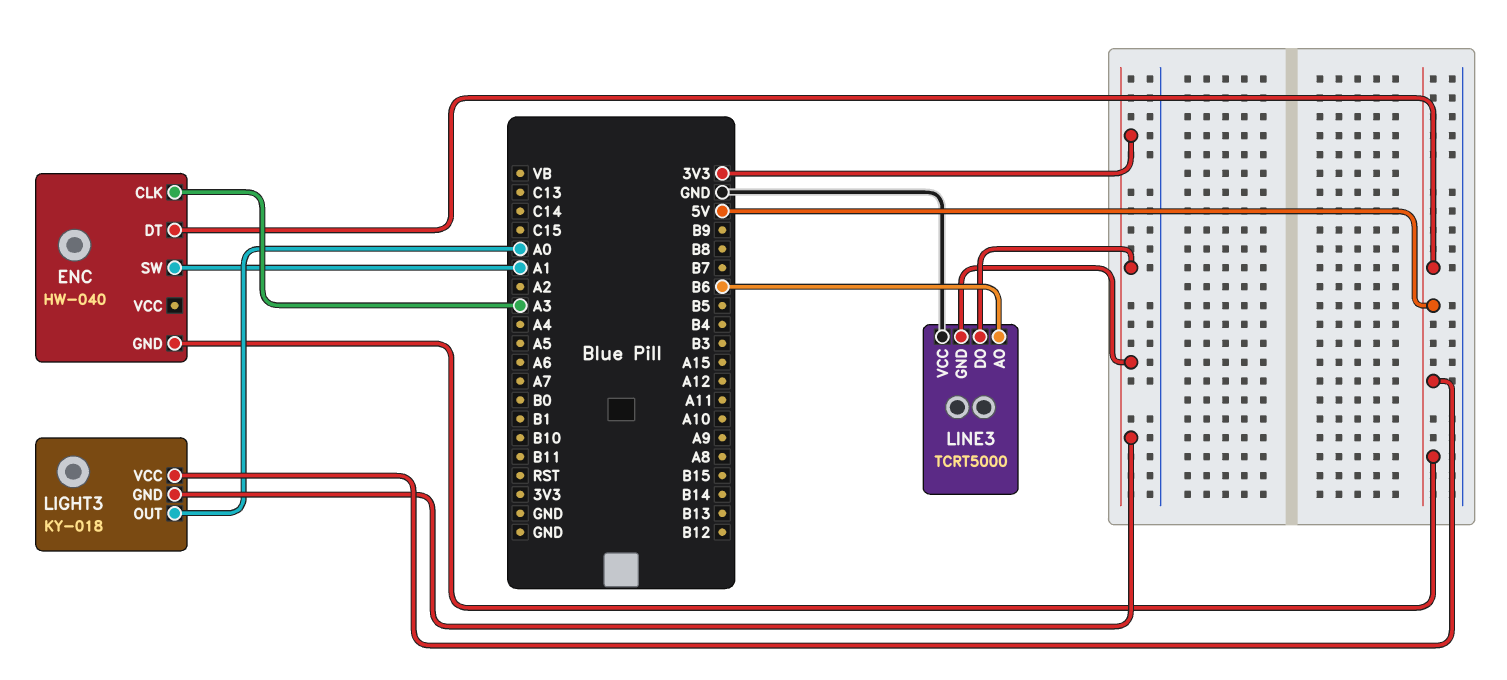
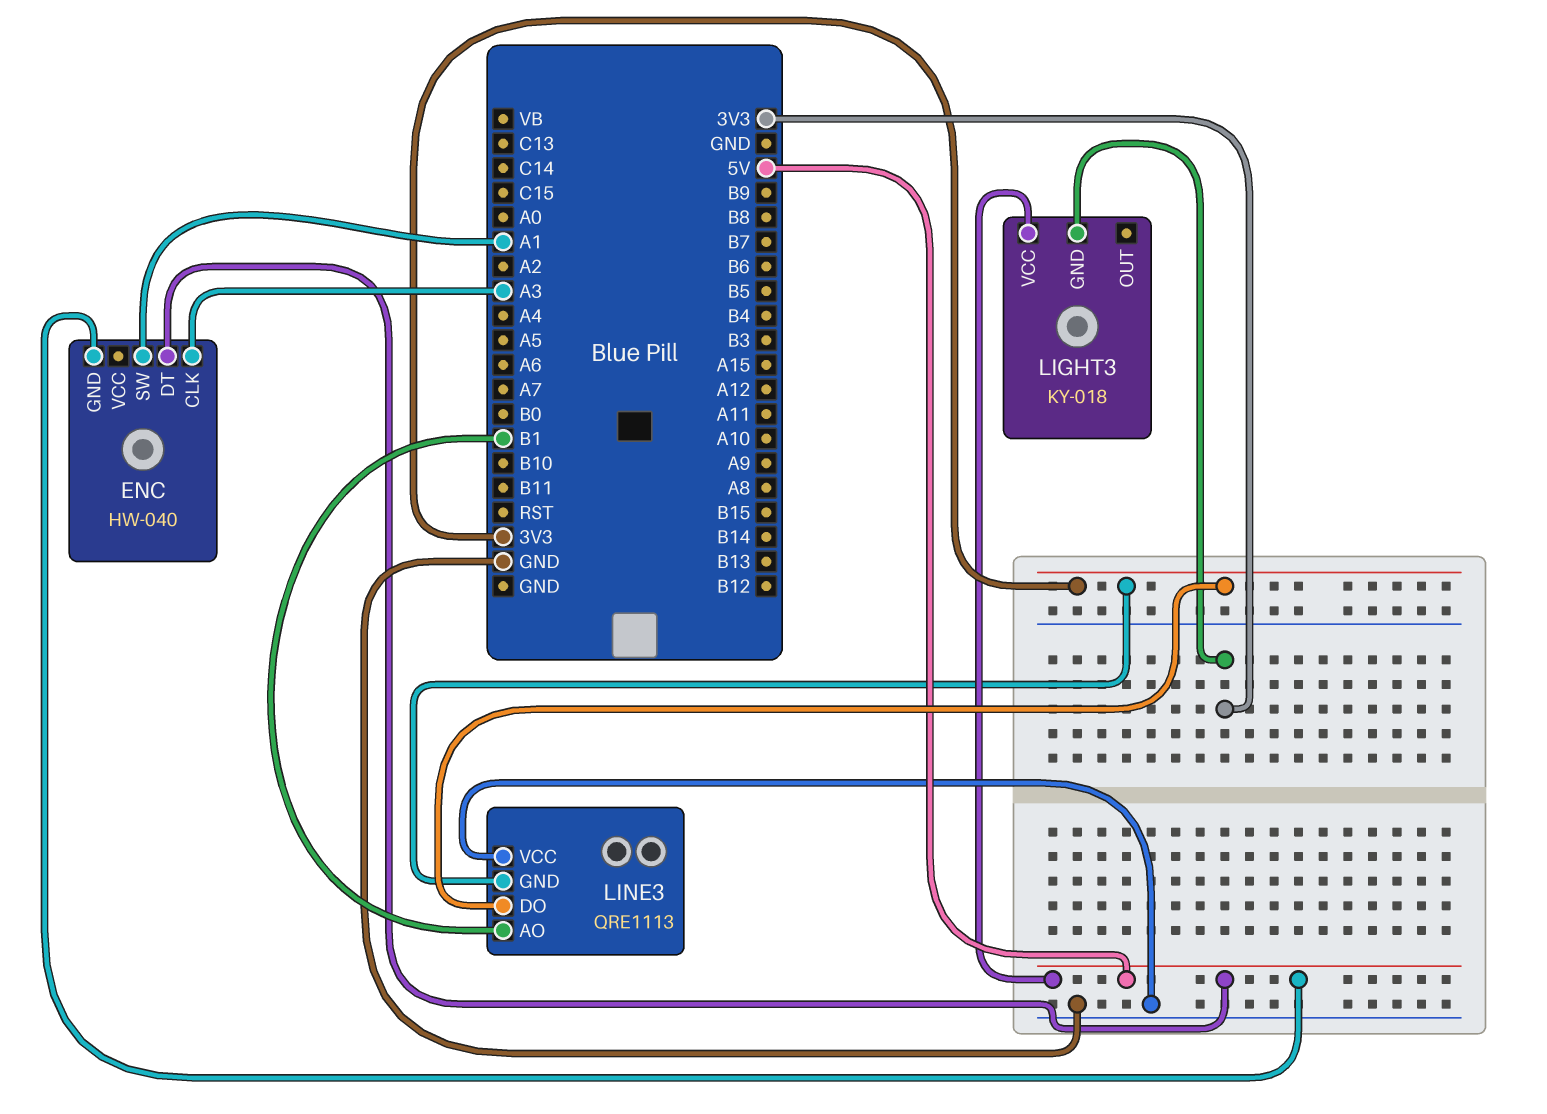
LIGHT3 pin OUT: A0 -> none
LINE3: TCRT5000 -> QRE1113
LINE3 pin AO: B6 -> B1

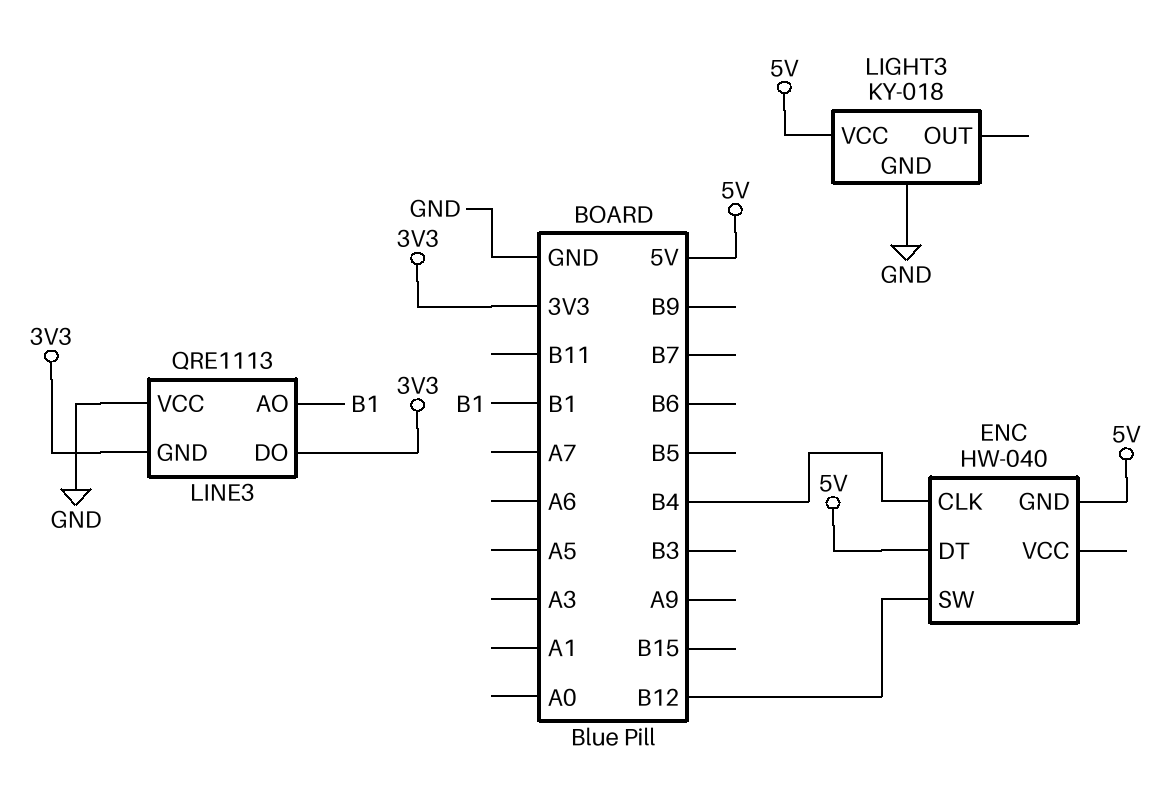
ENC pin CLK: A3 -> B4
ENC pin SW: A1 -> B12
LIGHT3 pin GND: 3V3 -> GND

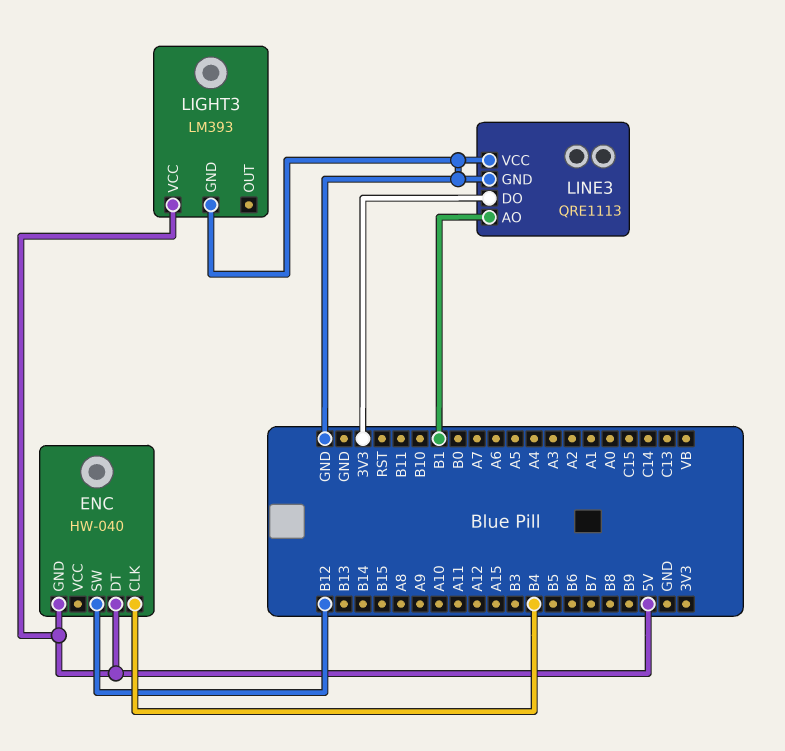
LIGHT3: KY-018 -> LM393
LINE3 pin GND: 3V3 -> GND

